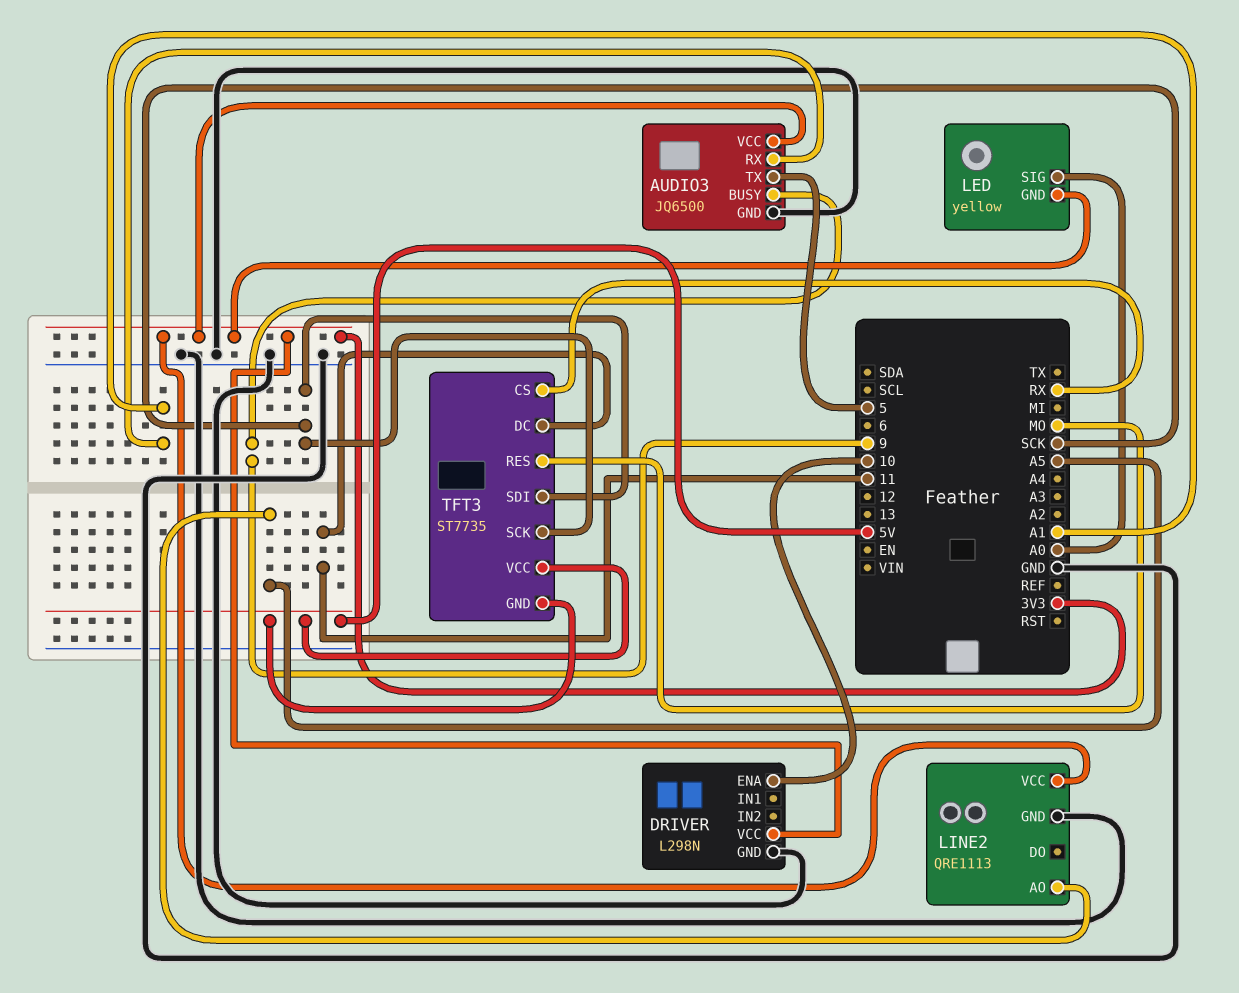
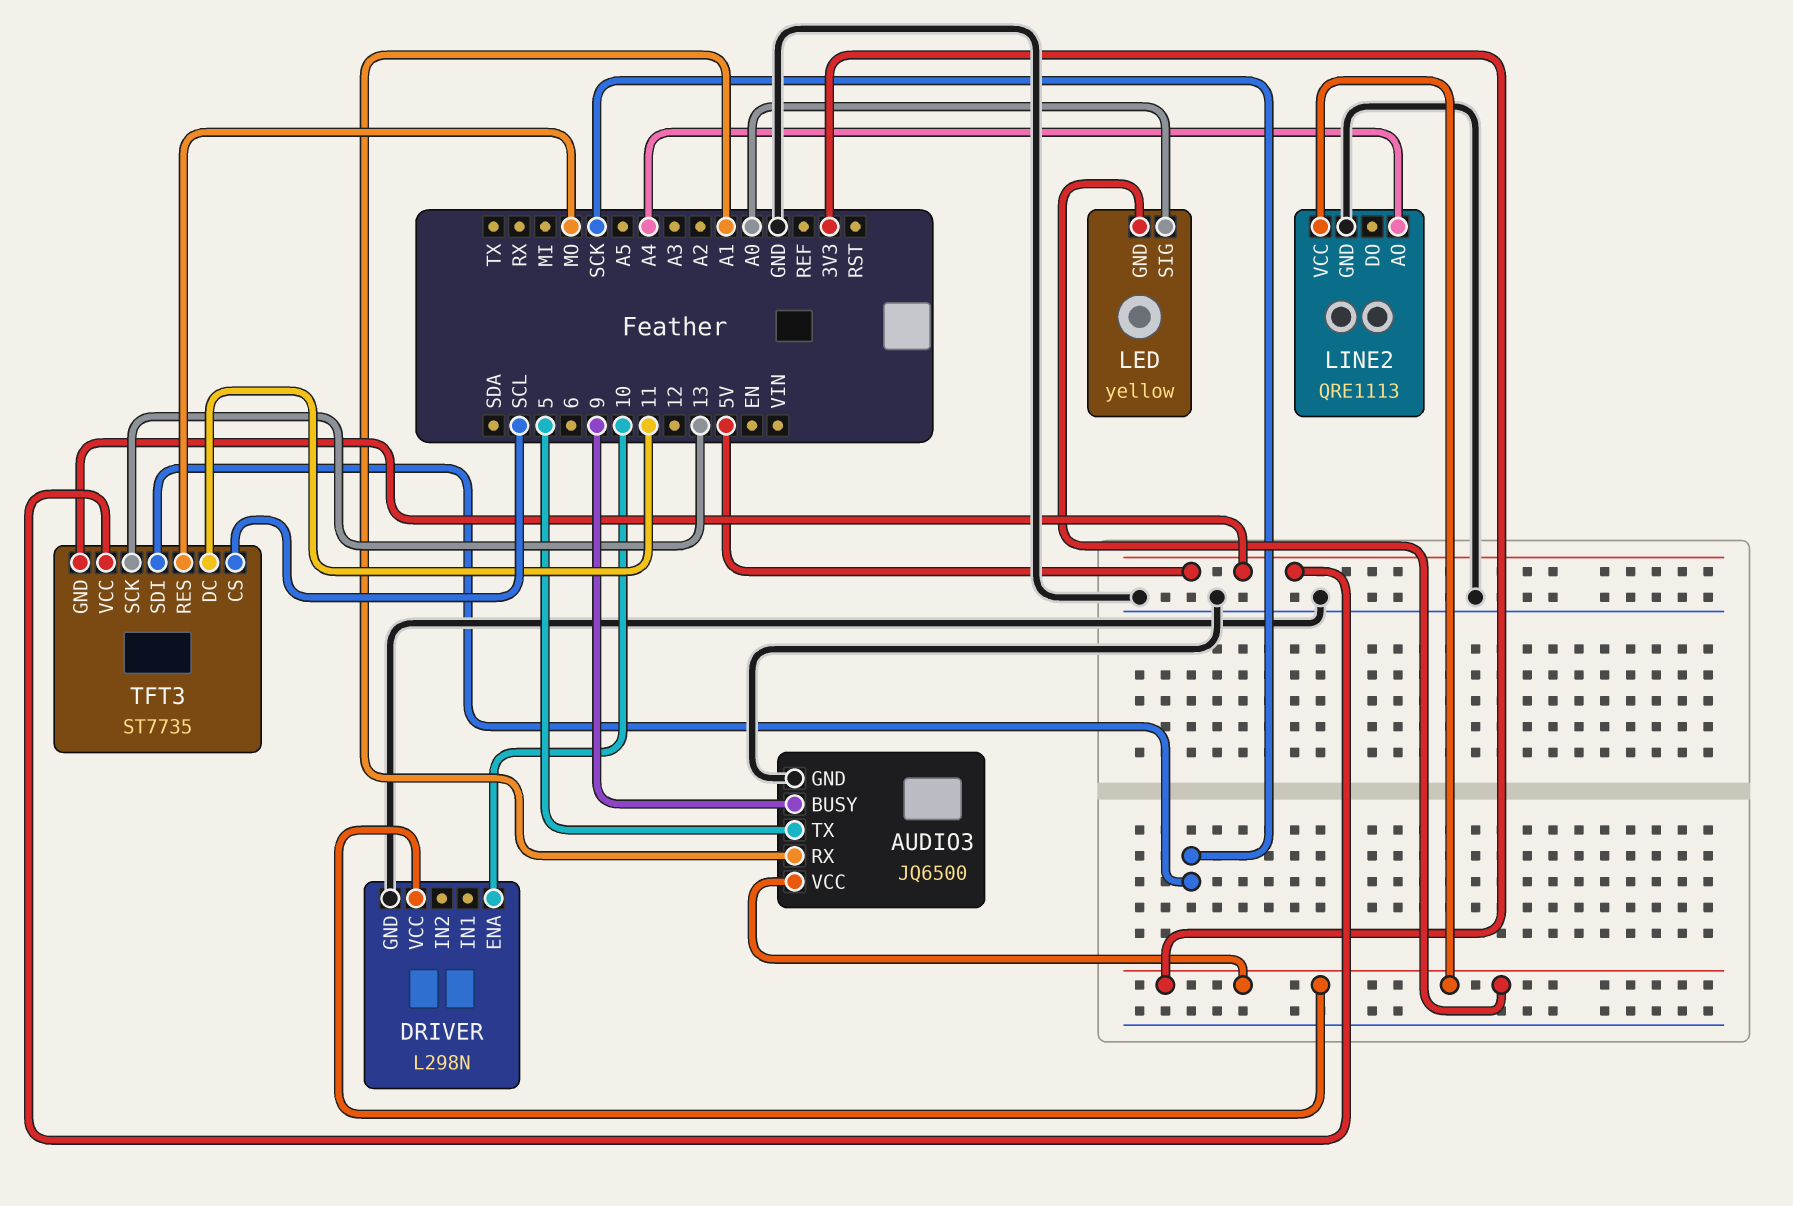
LINE2 pin AO: A5 -> A4
TFT3 pin CS: RX -> SCL
TFT3 pin SCK: SCK -> 13

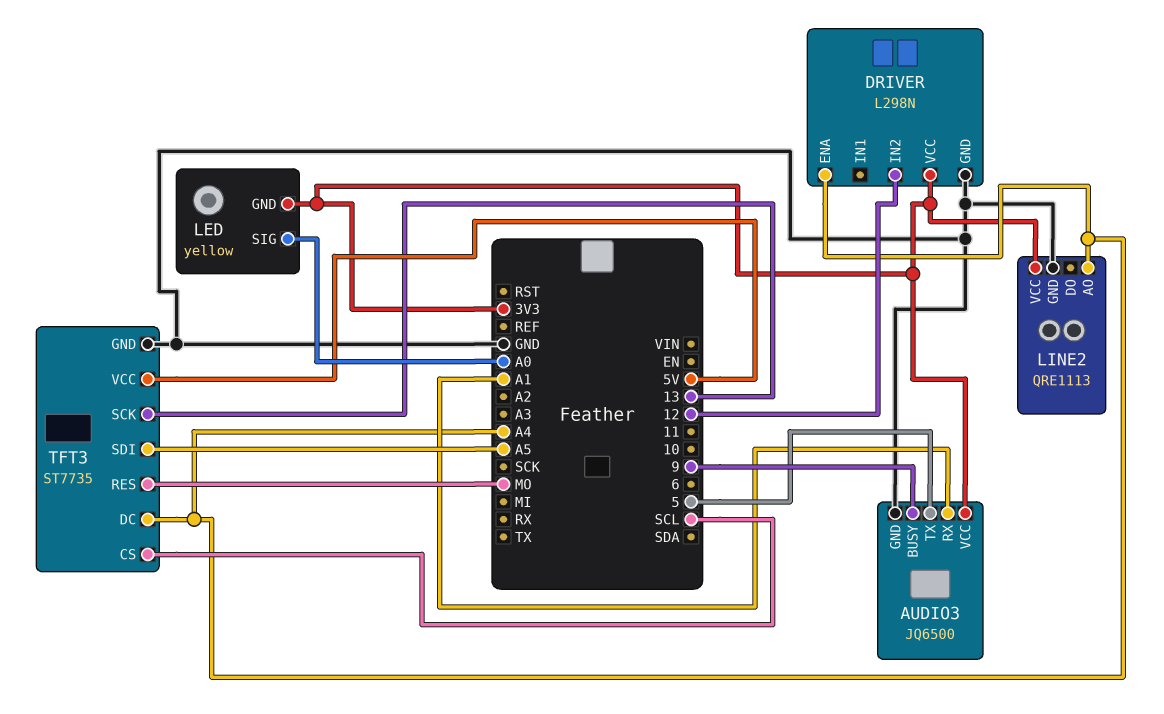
DRIVER pin ENA: 10 -> A4
DRIVER pin IN2: none -> 12
TFT3 pin DC: 11 -> A4
TFT3 pin GND: 5V -> GND
TFT3 pin SDI: SCK -> A5

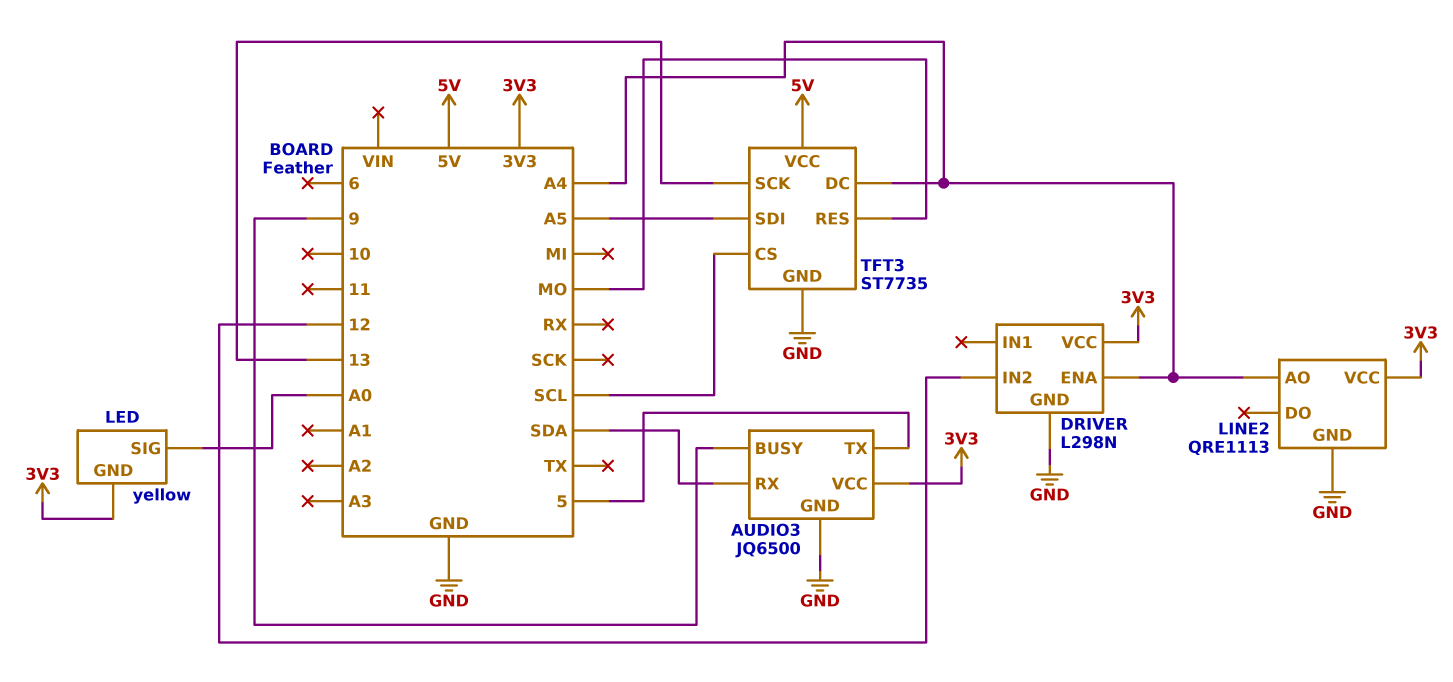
AUDIO3 pin RX: A1 -> SDA

